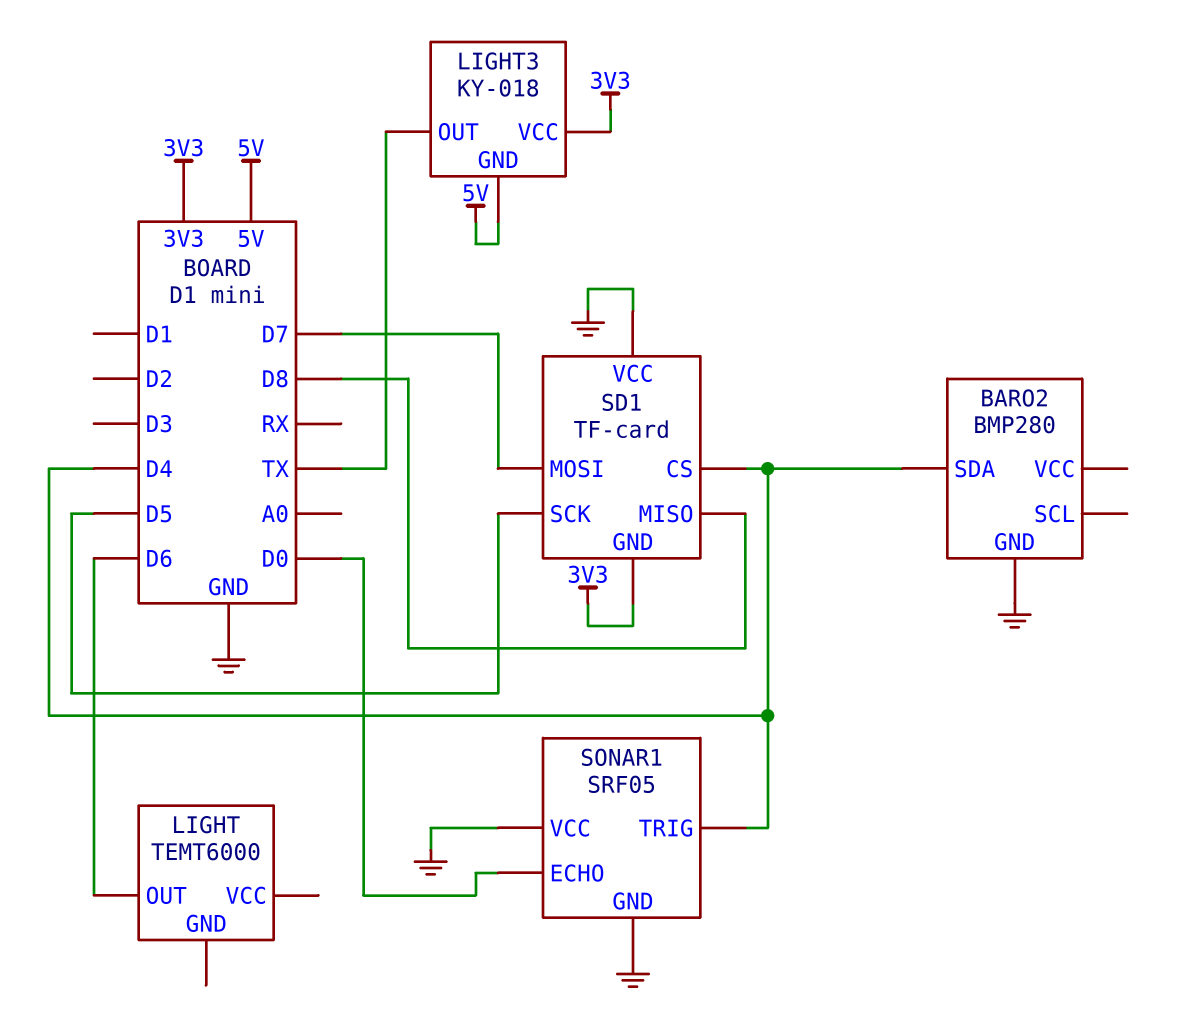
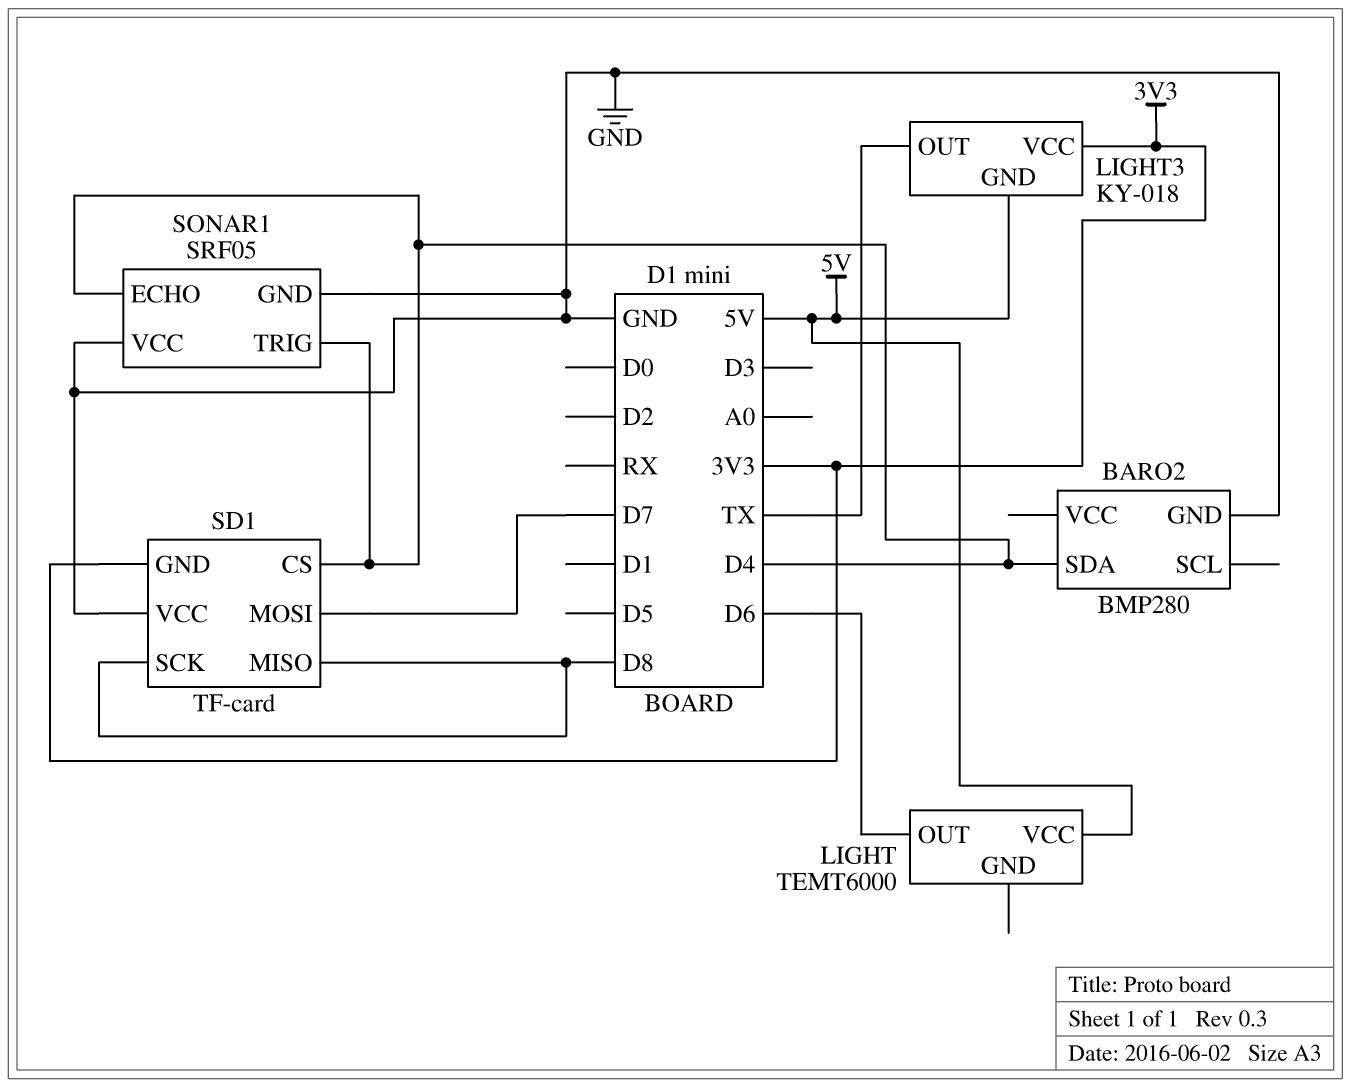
LIGHT pin VCC: none -> 5V
SD1 pin SCK: D5 -> D8
SONAR1 pin ECHO: D0 -> D4

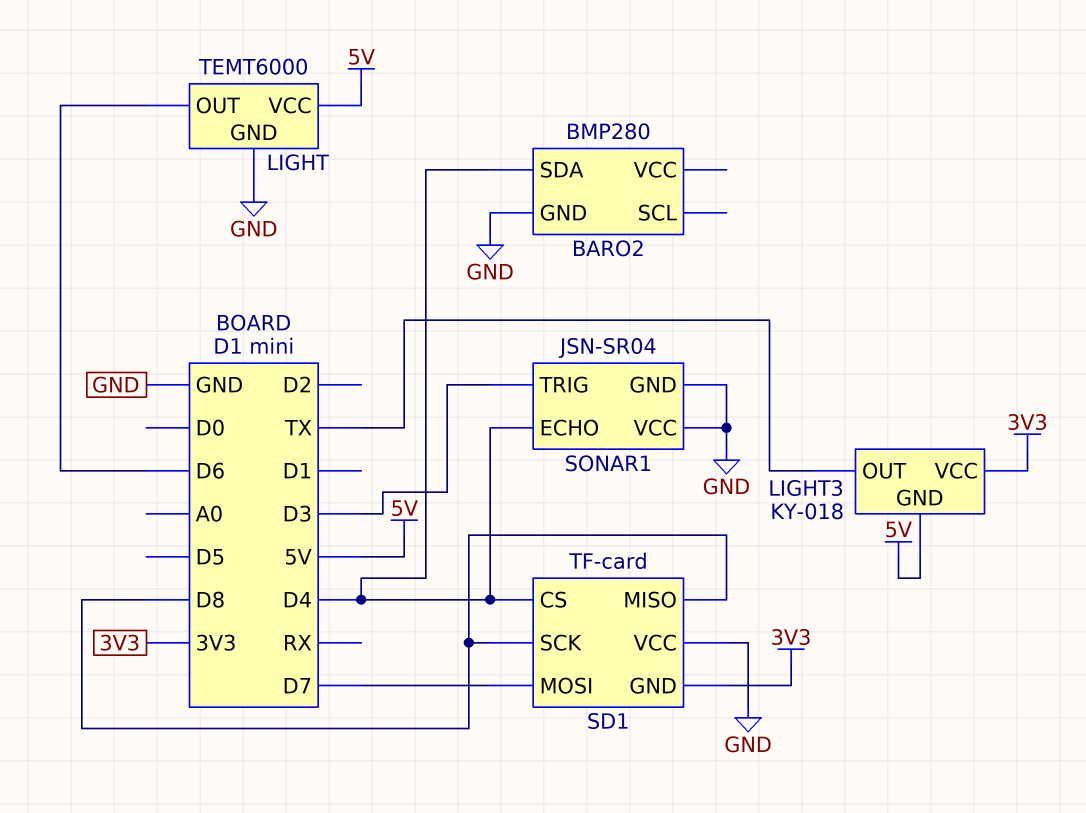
LIGHT pin GND: none -> GND
SONAR1: SRF05 -> JSN-SR04
SONAR1 pin TRIG: D4 -> D3

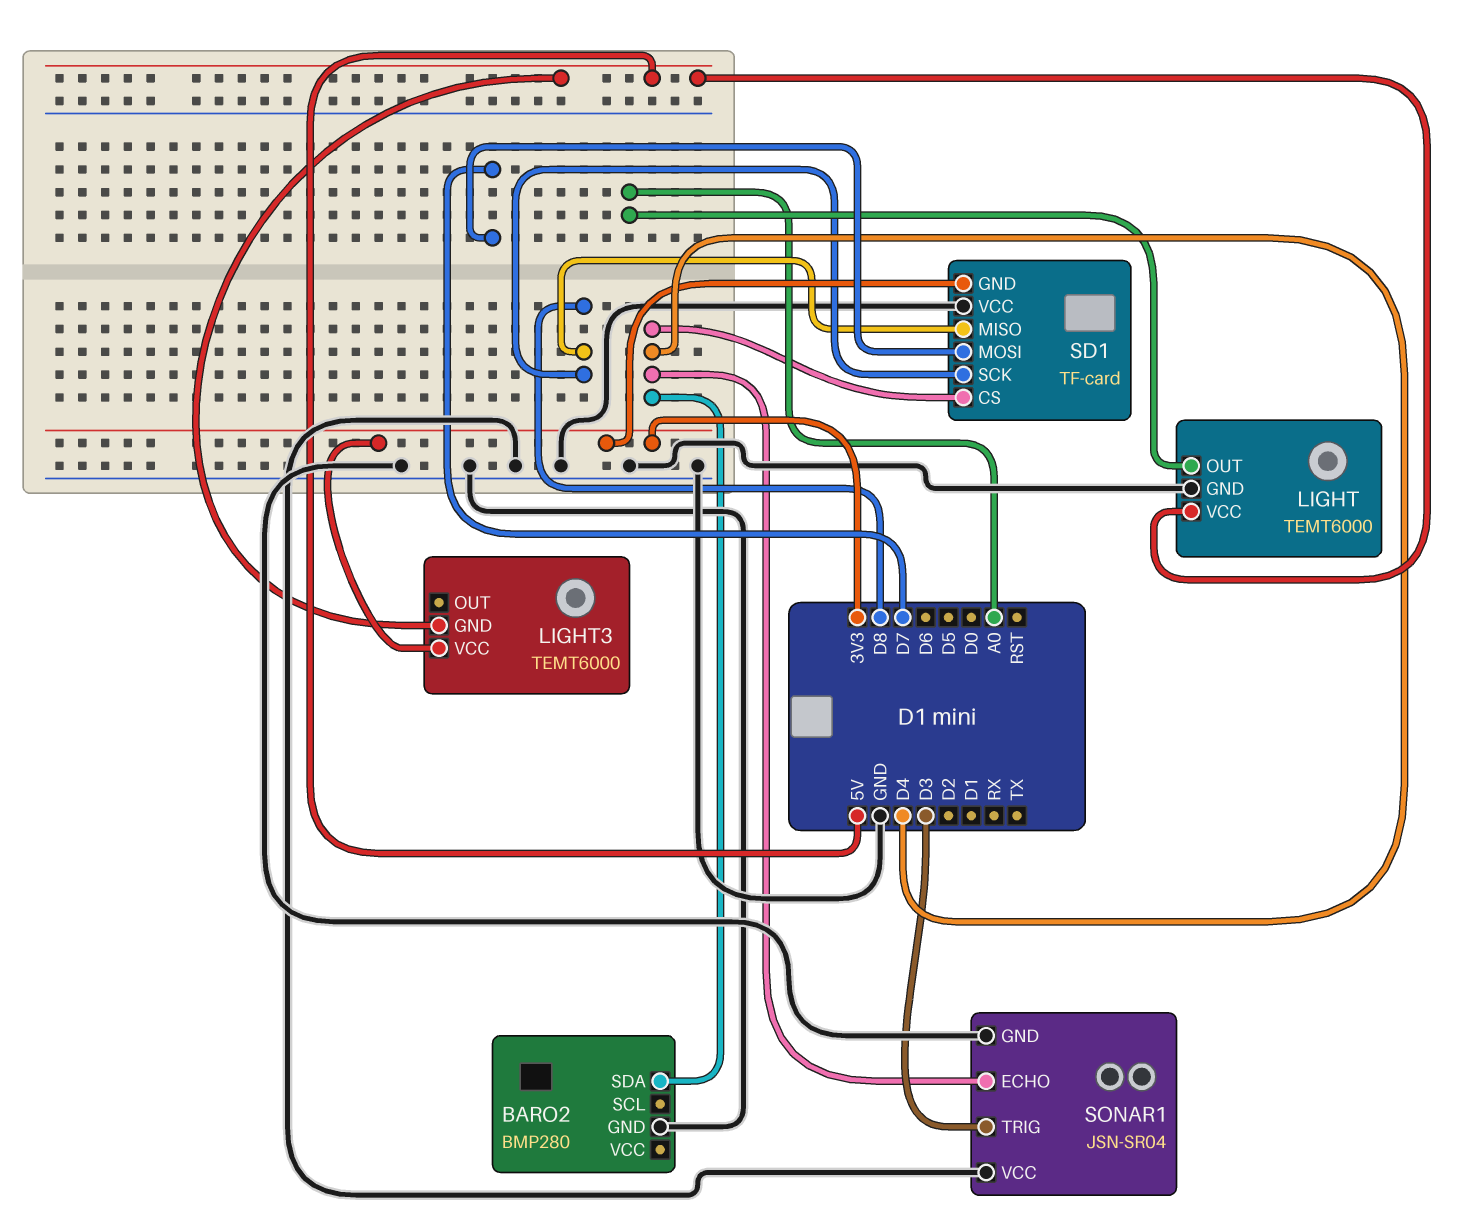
LIGHT pin OUT: D6 -> A0
LIGHT3: KY-018 -> TEMT6000
LIGHT3 pin OUT: TX -> none

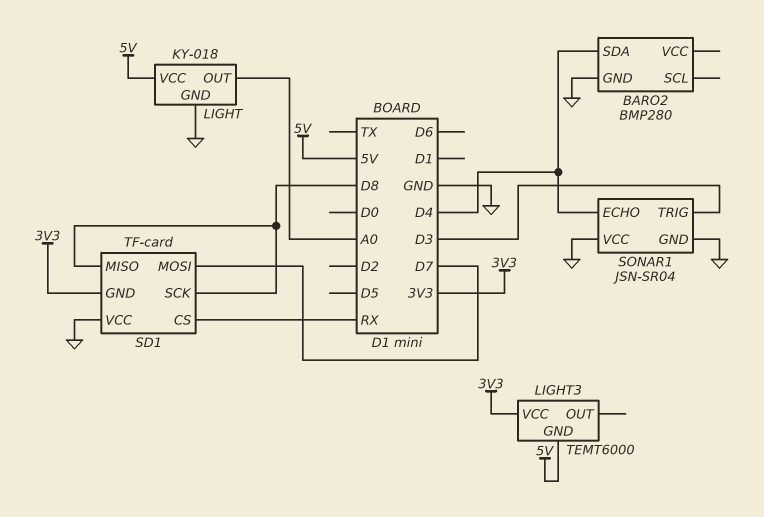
LIGHT: TEMT6000 -> KY-018
SD1 pin CS: D4 -> RX

